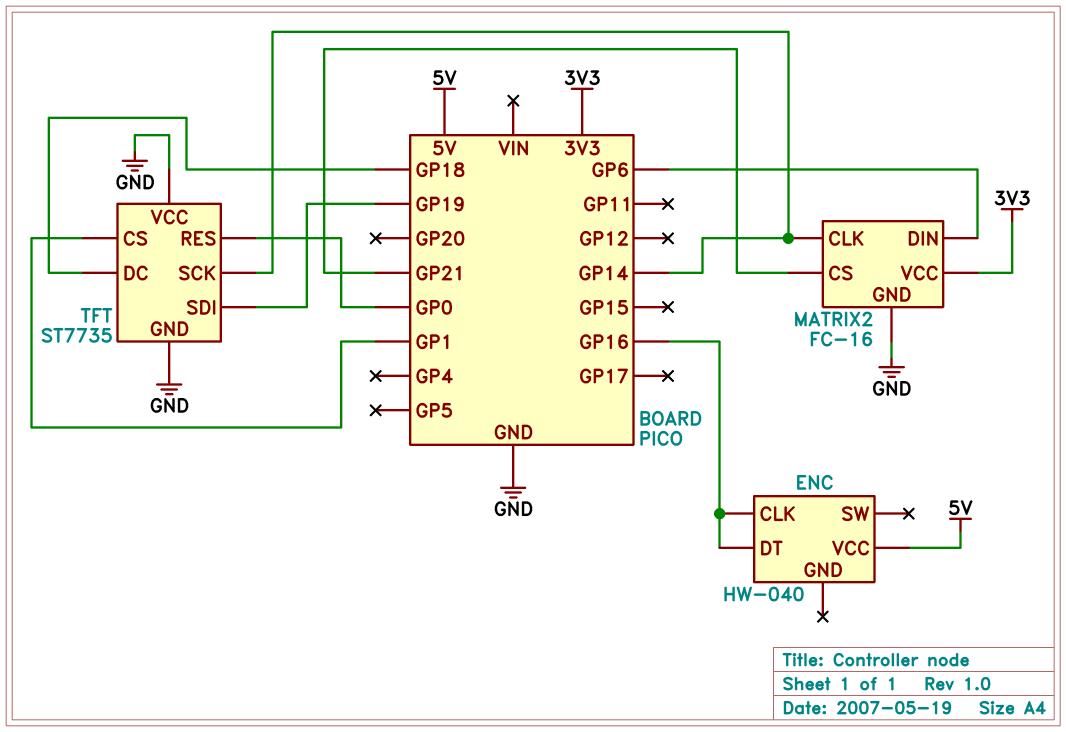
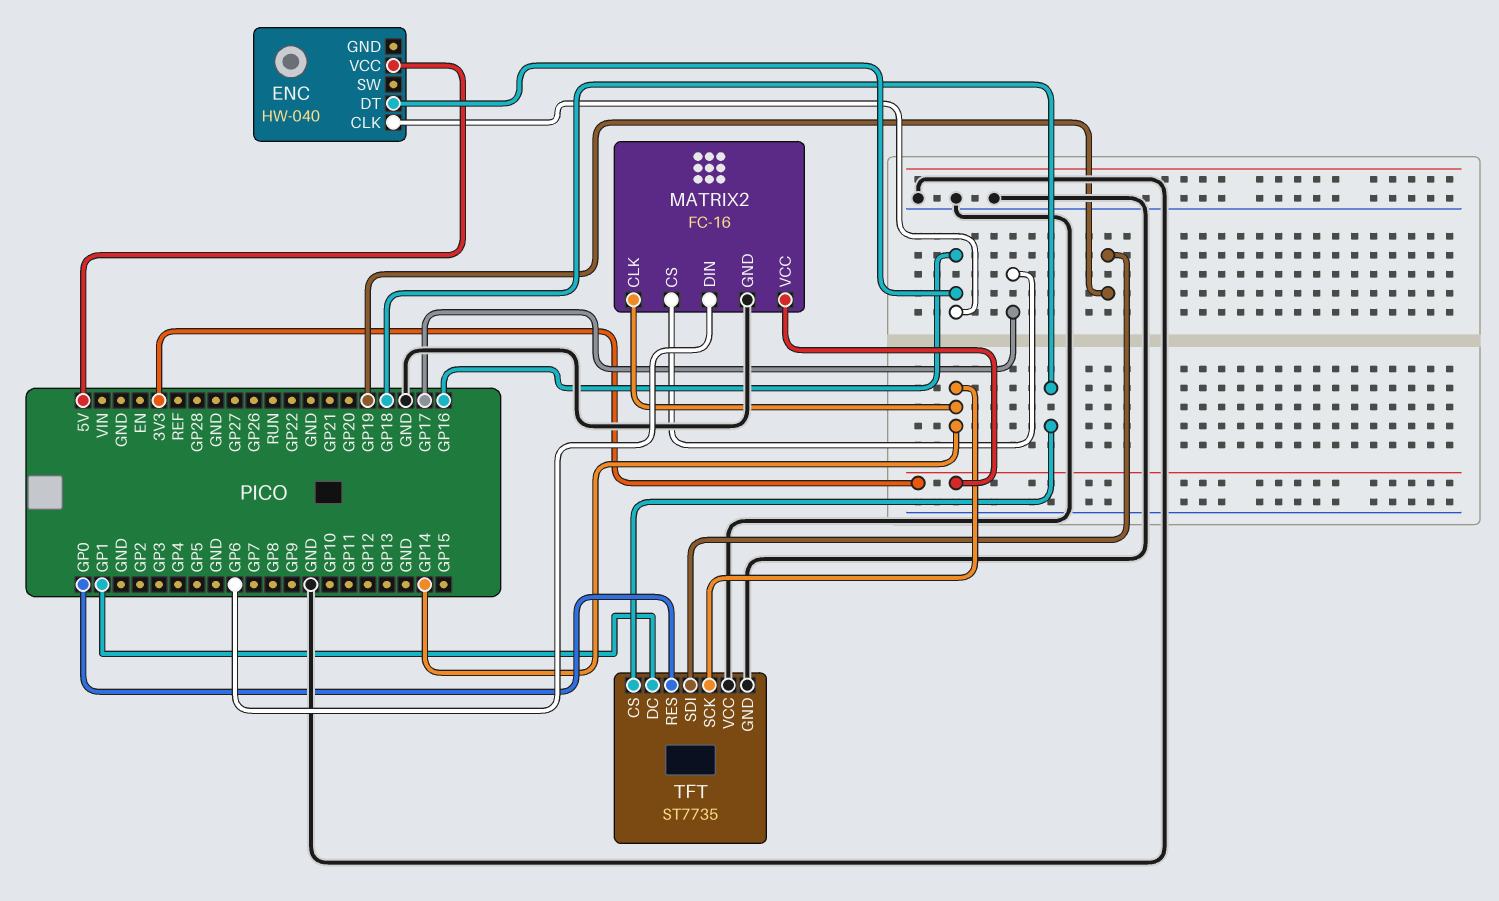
MATRIX2 pin CS: GP21 -> GP17
TFT pin CS: GP1 -> GP18
TFT pin DC: GP18 -> GP1

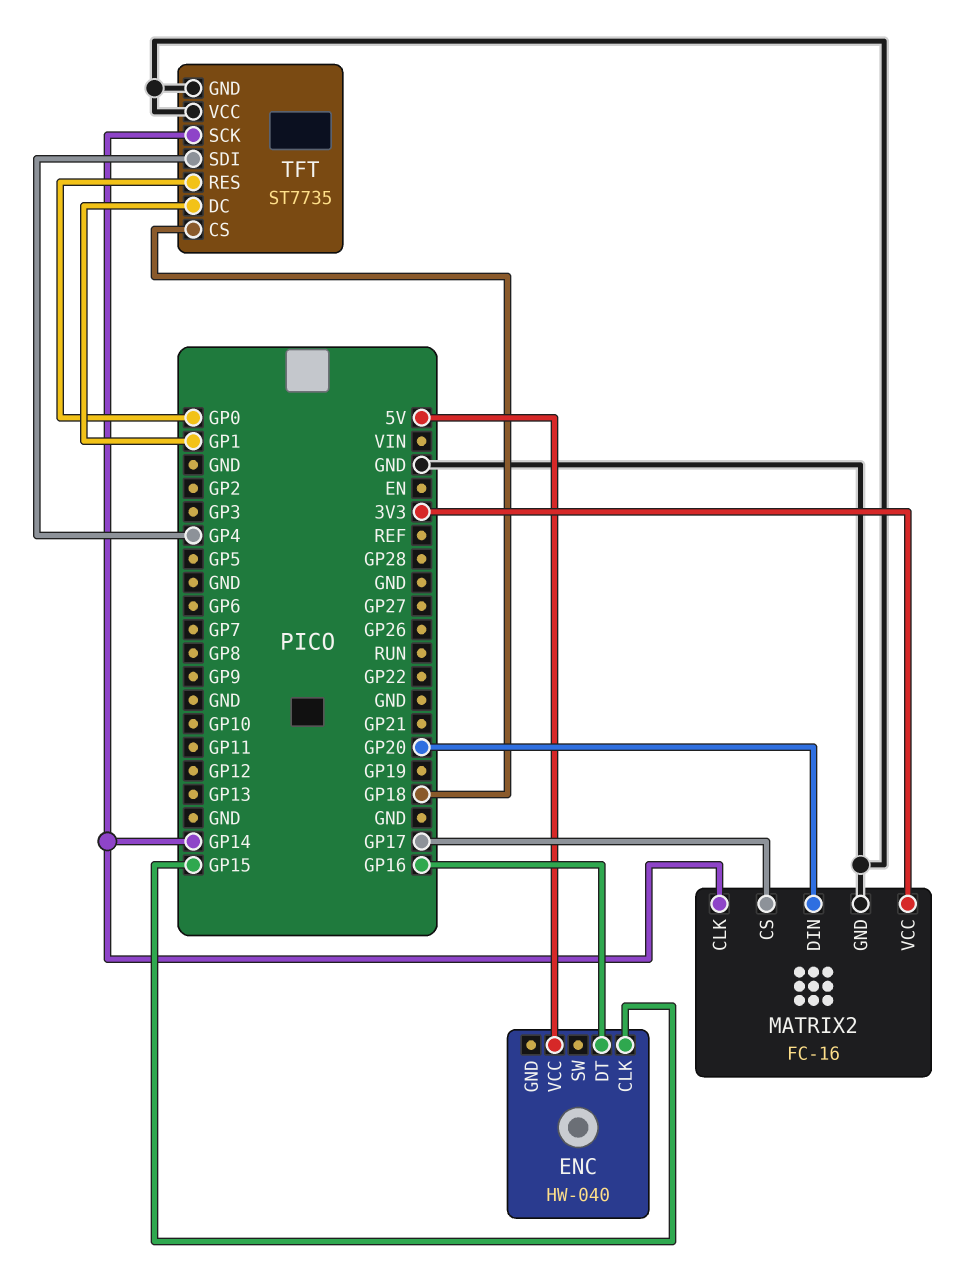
ENC pin CLK: GP16 -> GP15
MATRIX2 pin DIN: GP6 -> GP20
TFT pin SDI: GP19 -> GP4

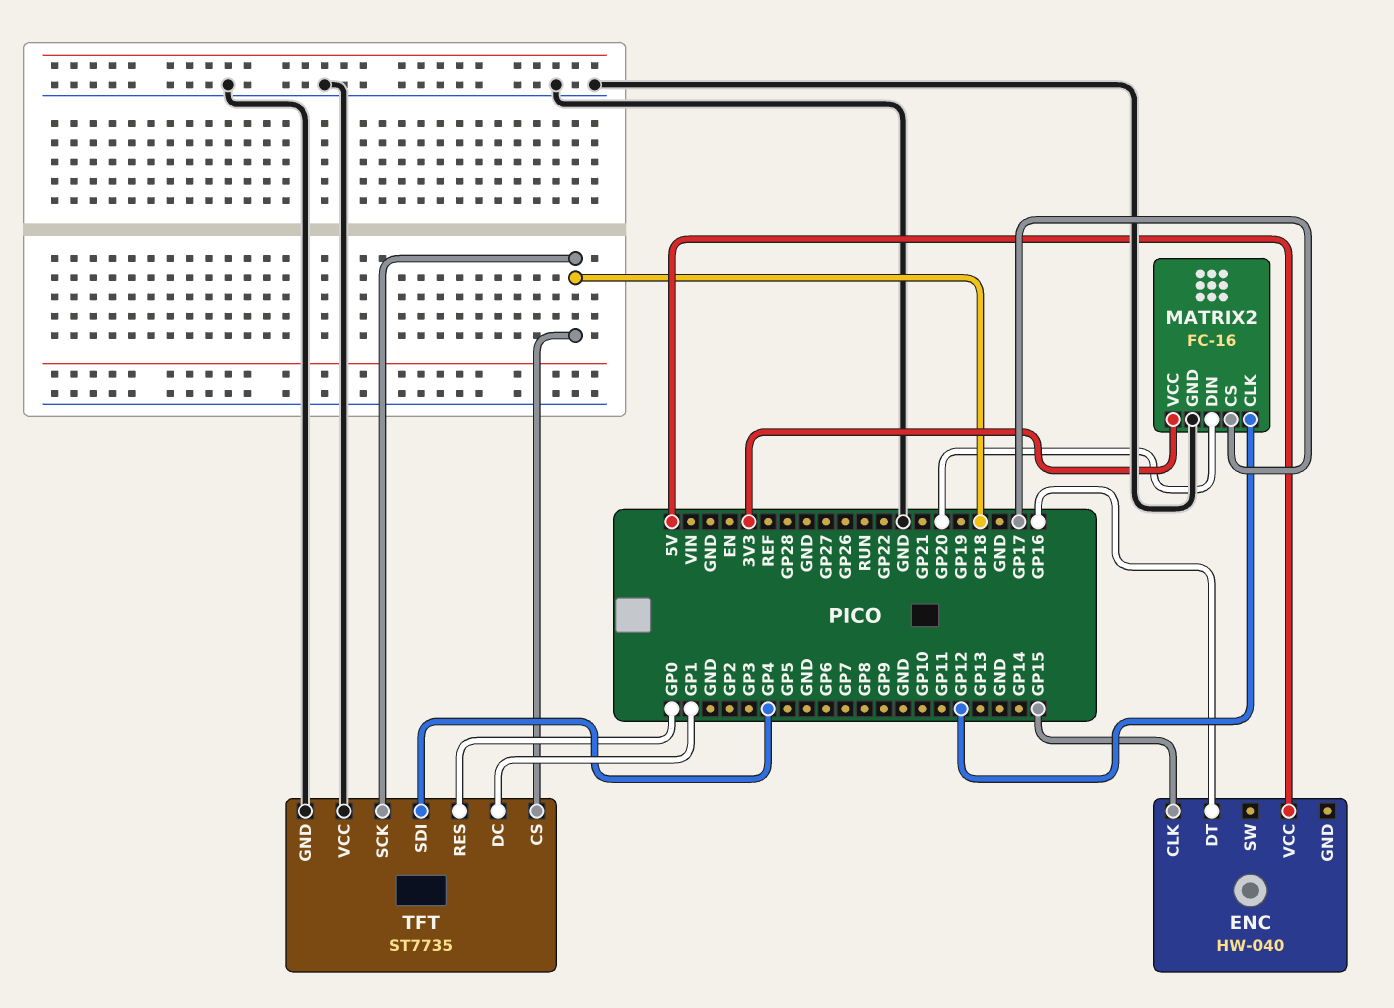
MATRIX2 pin CLK: GP14 -> GP12
TFT pin SCK: GP14 -> GP18

